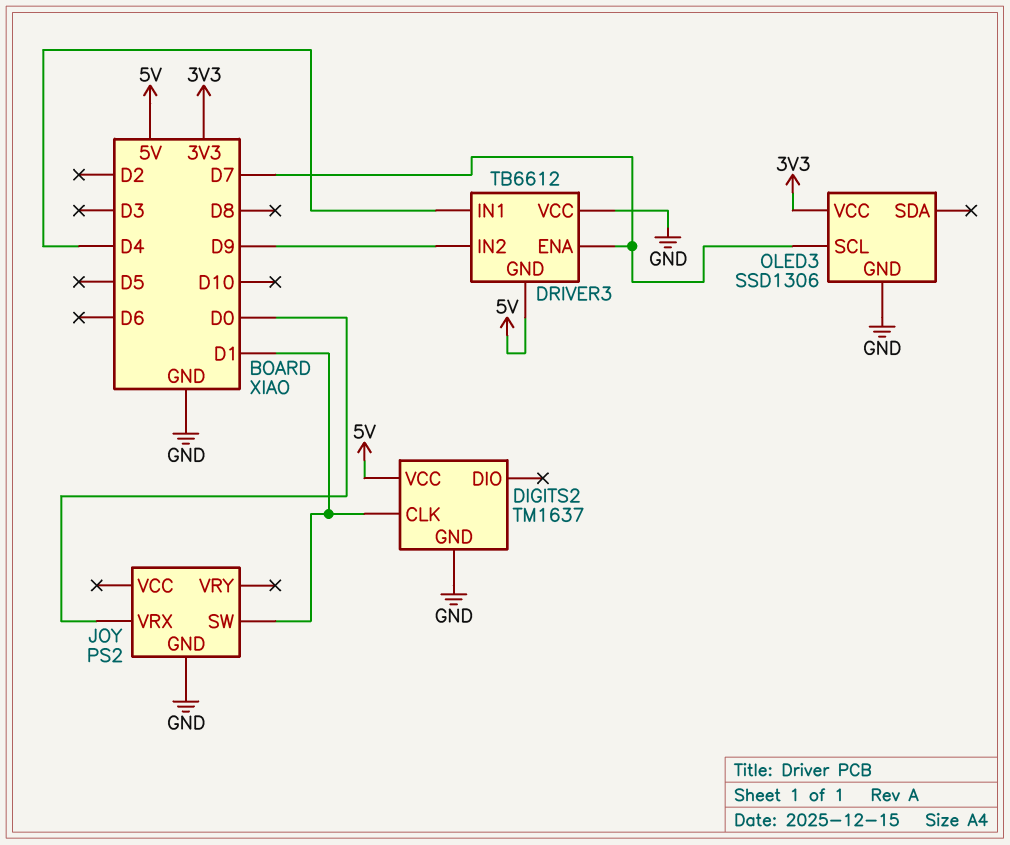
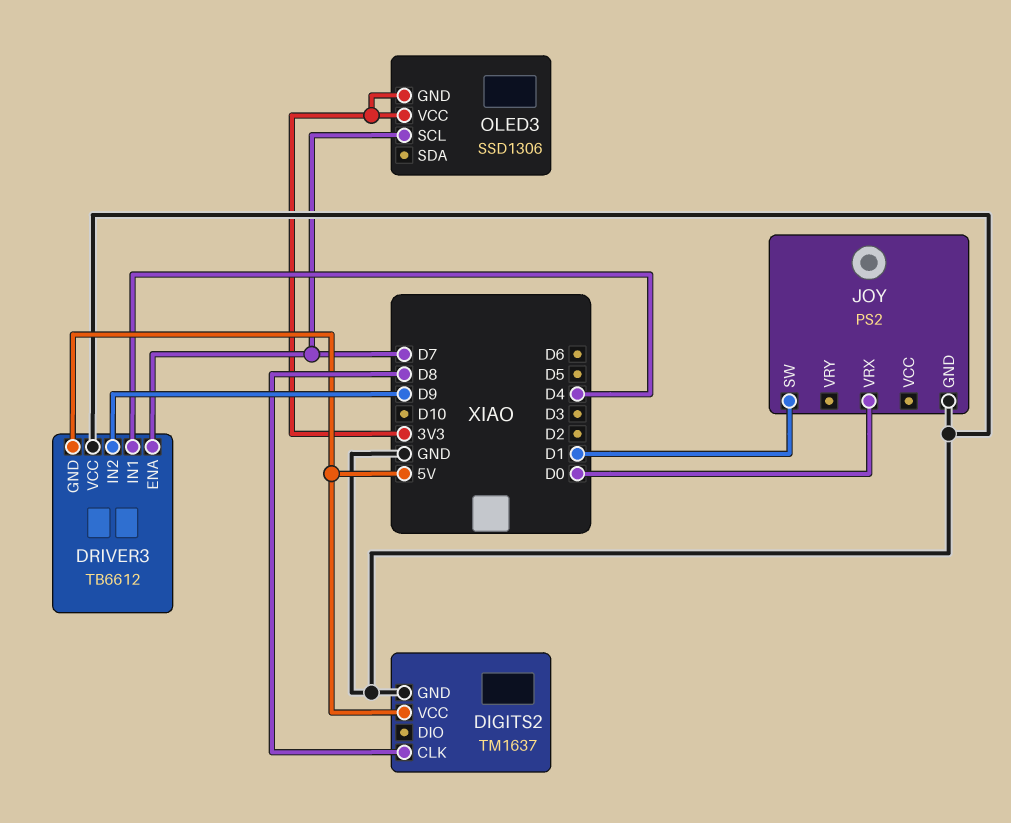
DIGITS2 pin CLK: D1 -> D8
OLED3 pin GND: GND -> 3V3

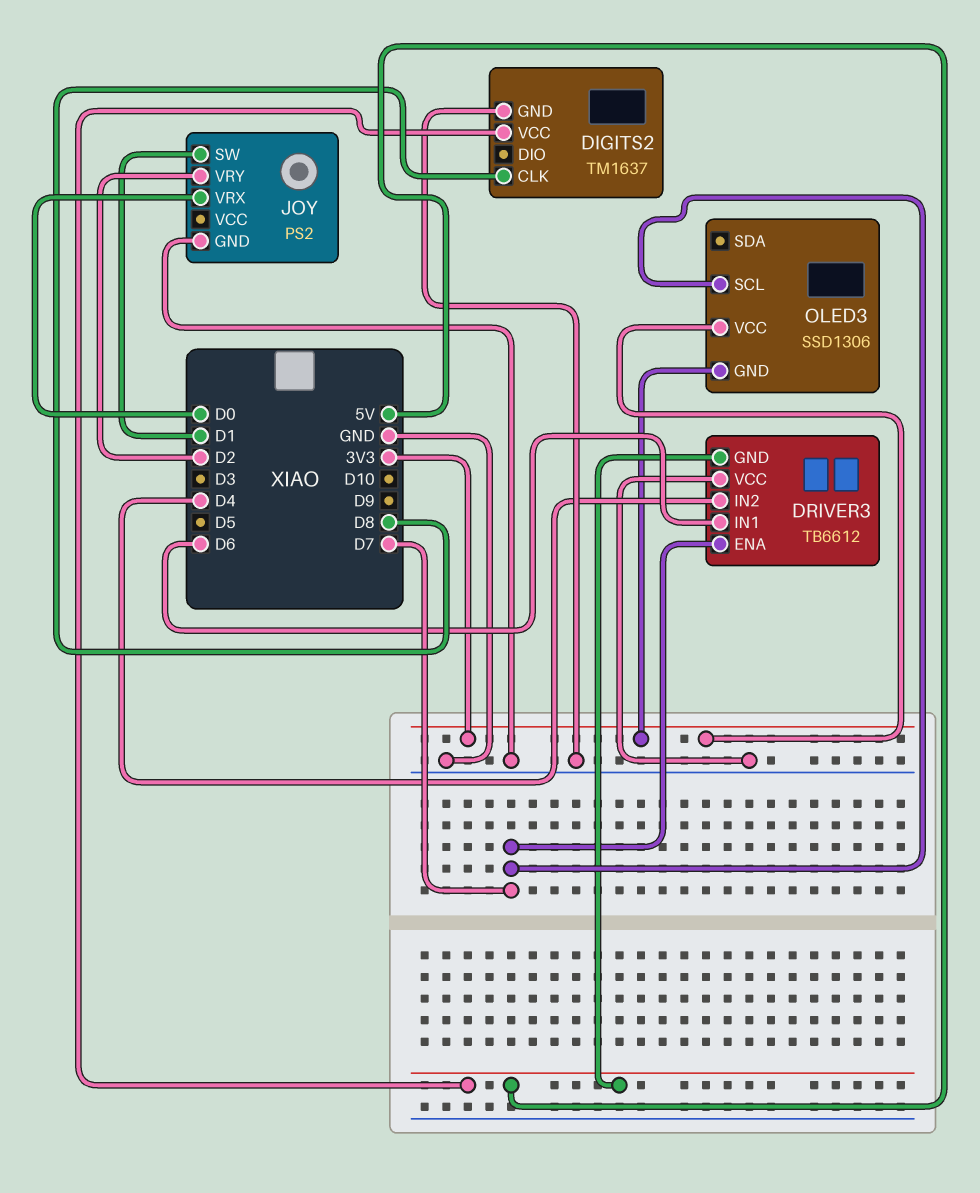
DRIVER3 pin IN1: D4 -> D6
DRIVER3 pin IN2: D9 -> D4
JOY pin VRY: none -> D2

